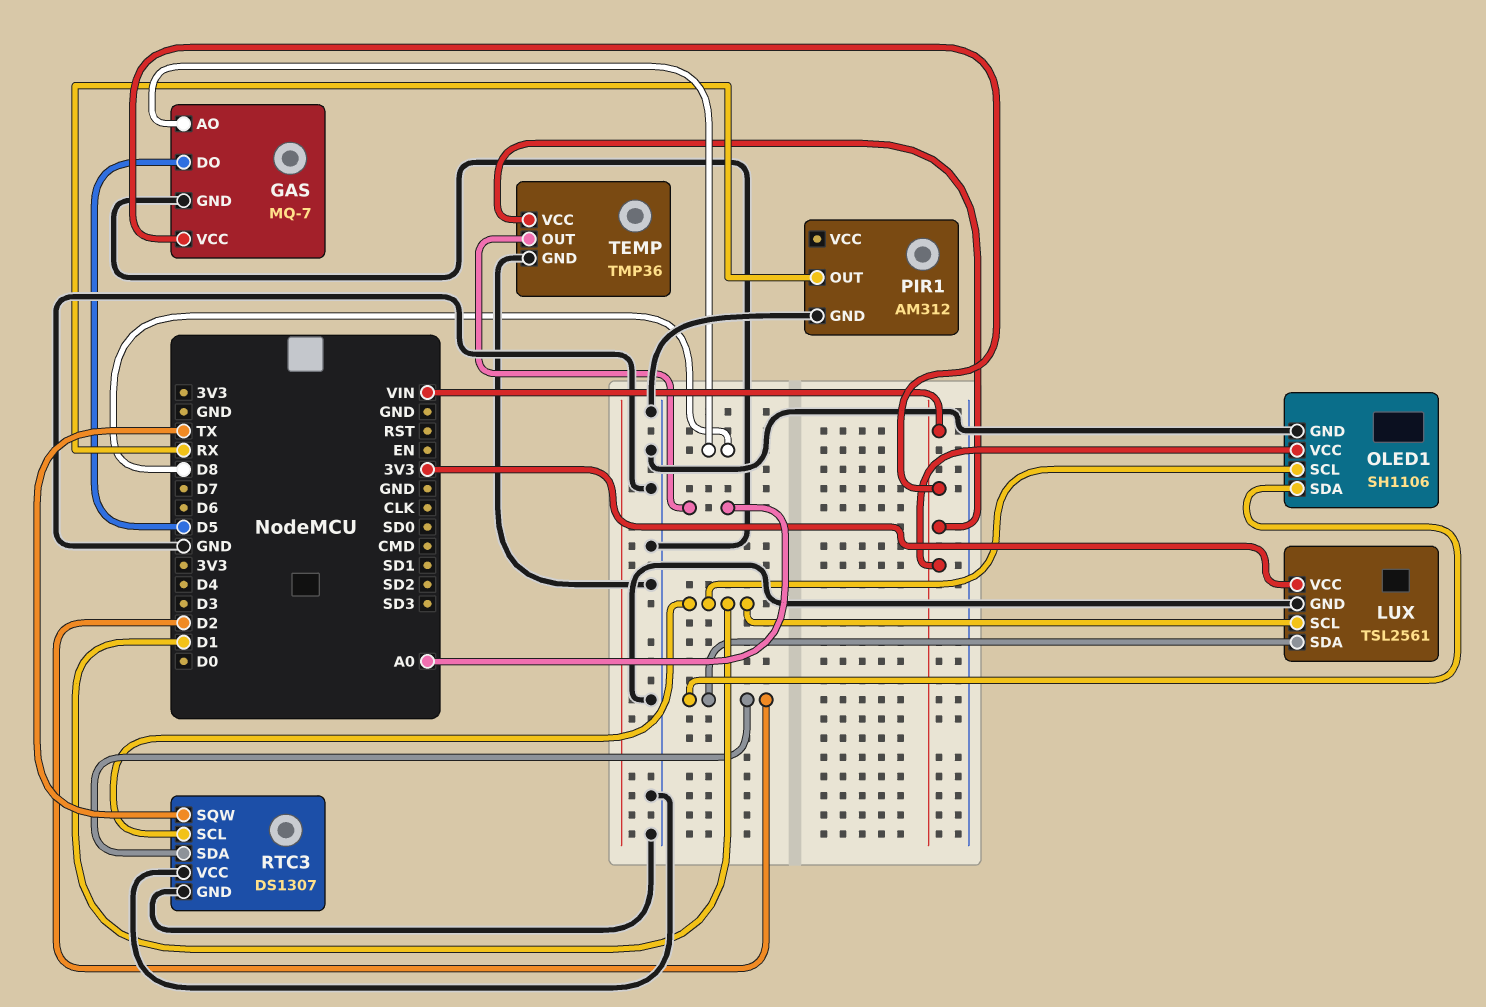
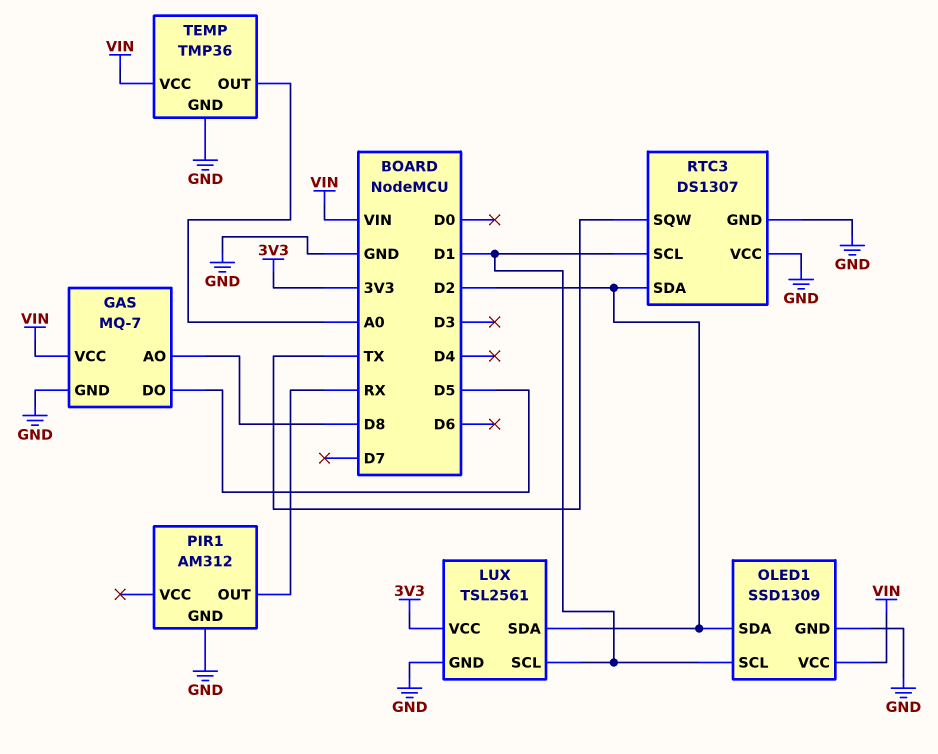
OLED1: SH1106 -> SSD1309

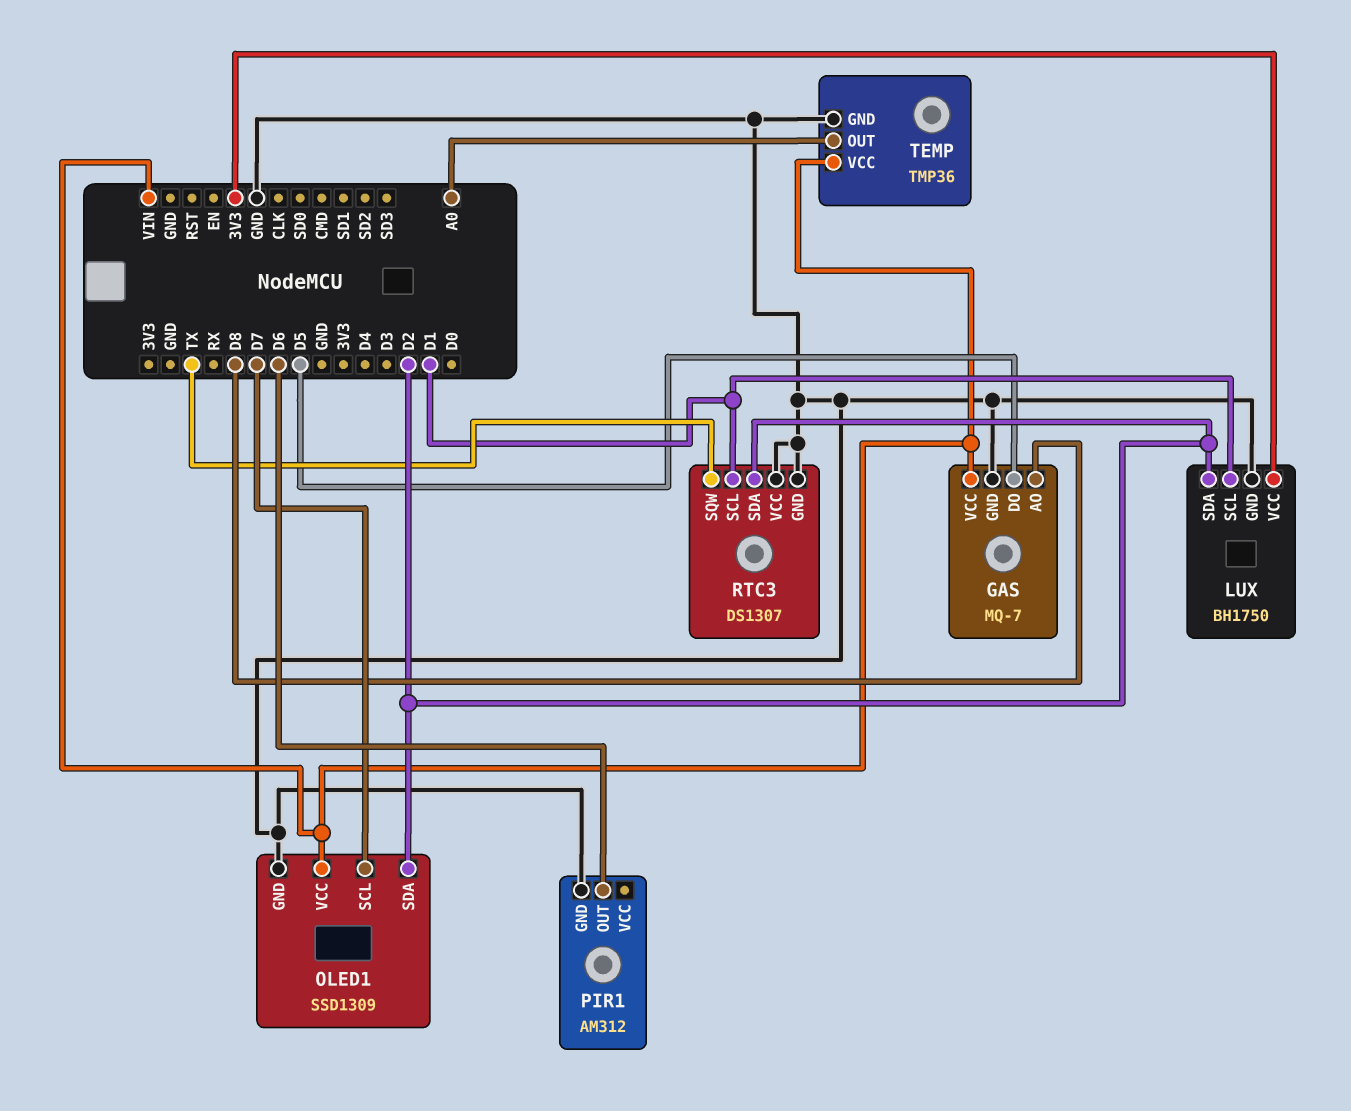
LUX: TSL2561 -> BH1750
OLED1 pin SCL: D1 -> D7
PIR1 pin OUT: RX -> D6

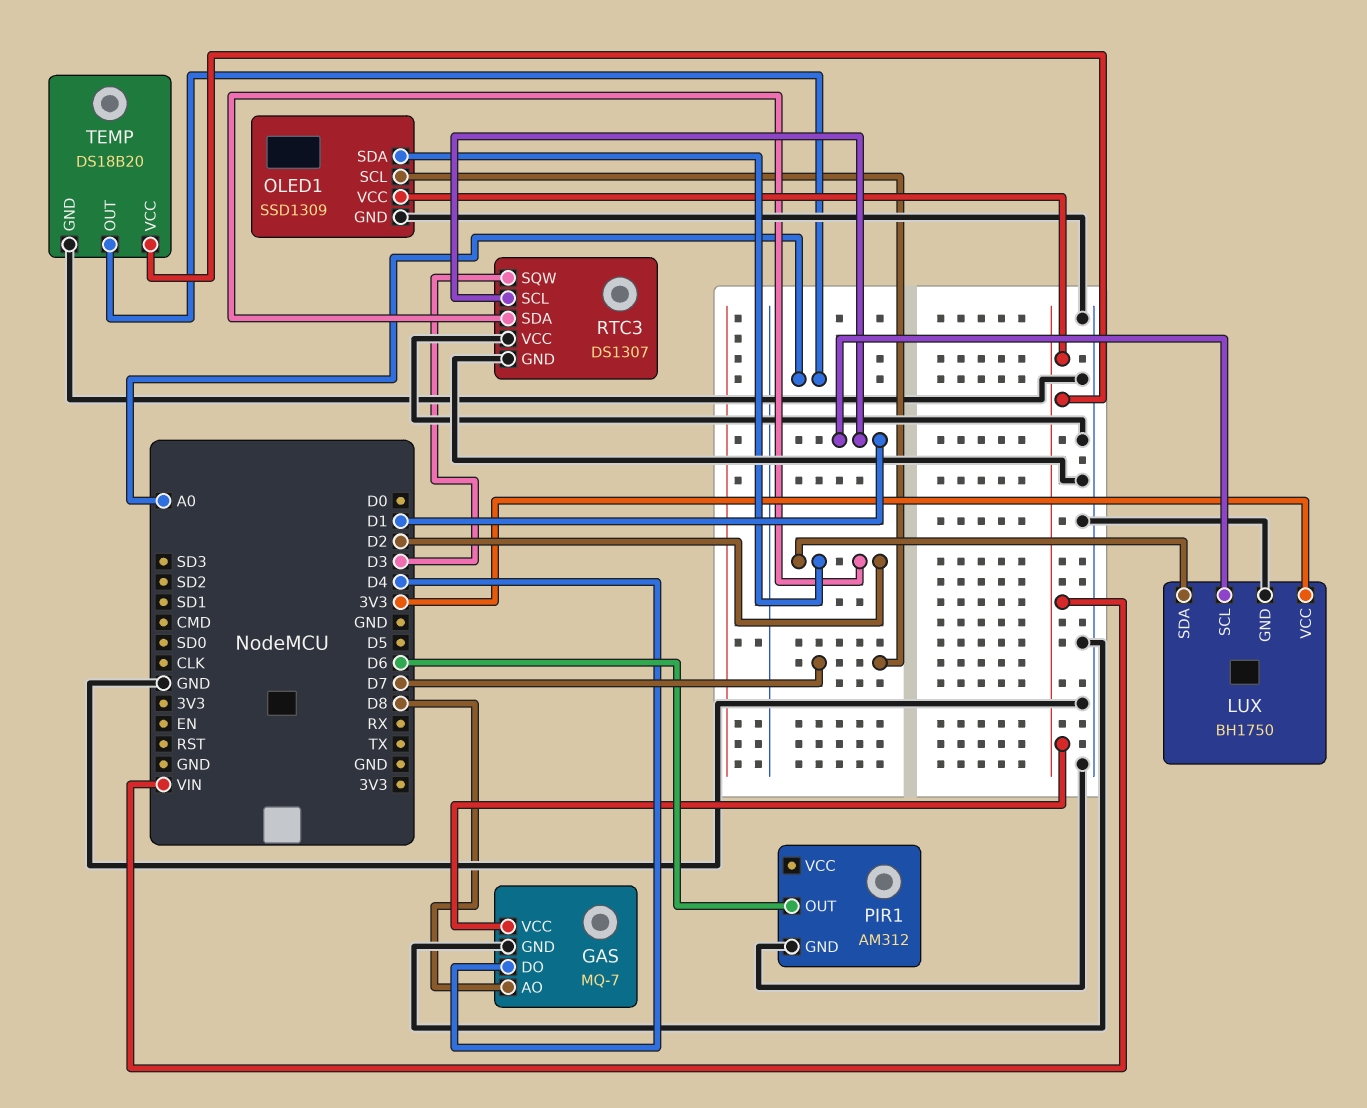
GAS pin DO: D5 -> D4
RTC3 pin SQW: TX -> D3
TEMP: TMP36 -> DS18B20

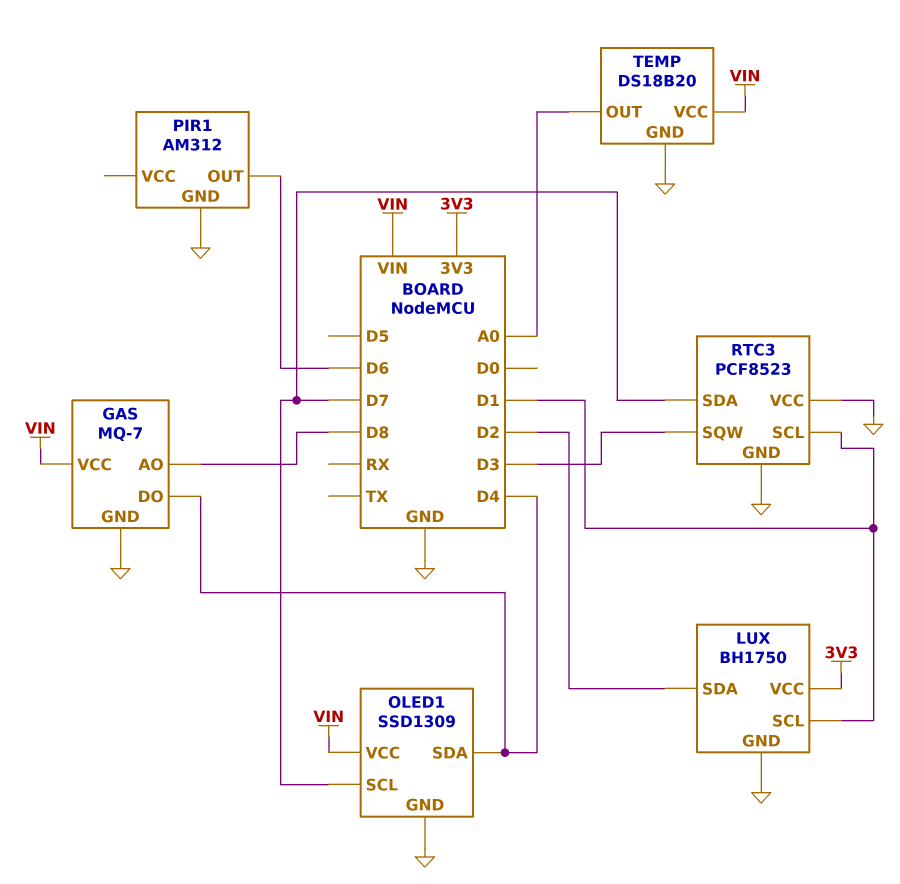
OLED1 pin SDA: D2 -> D4
RTC3: DS1307 -> PCF8523
RTC3 pin SDA: D2 -> D7

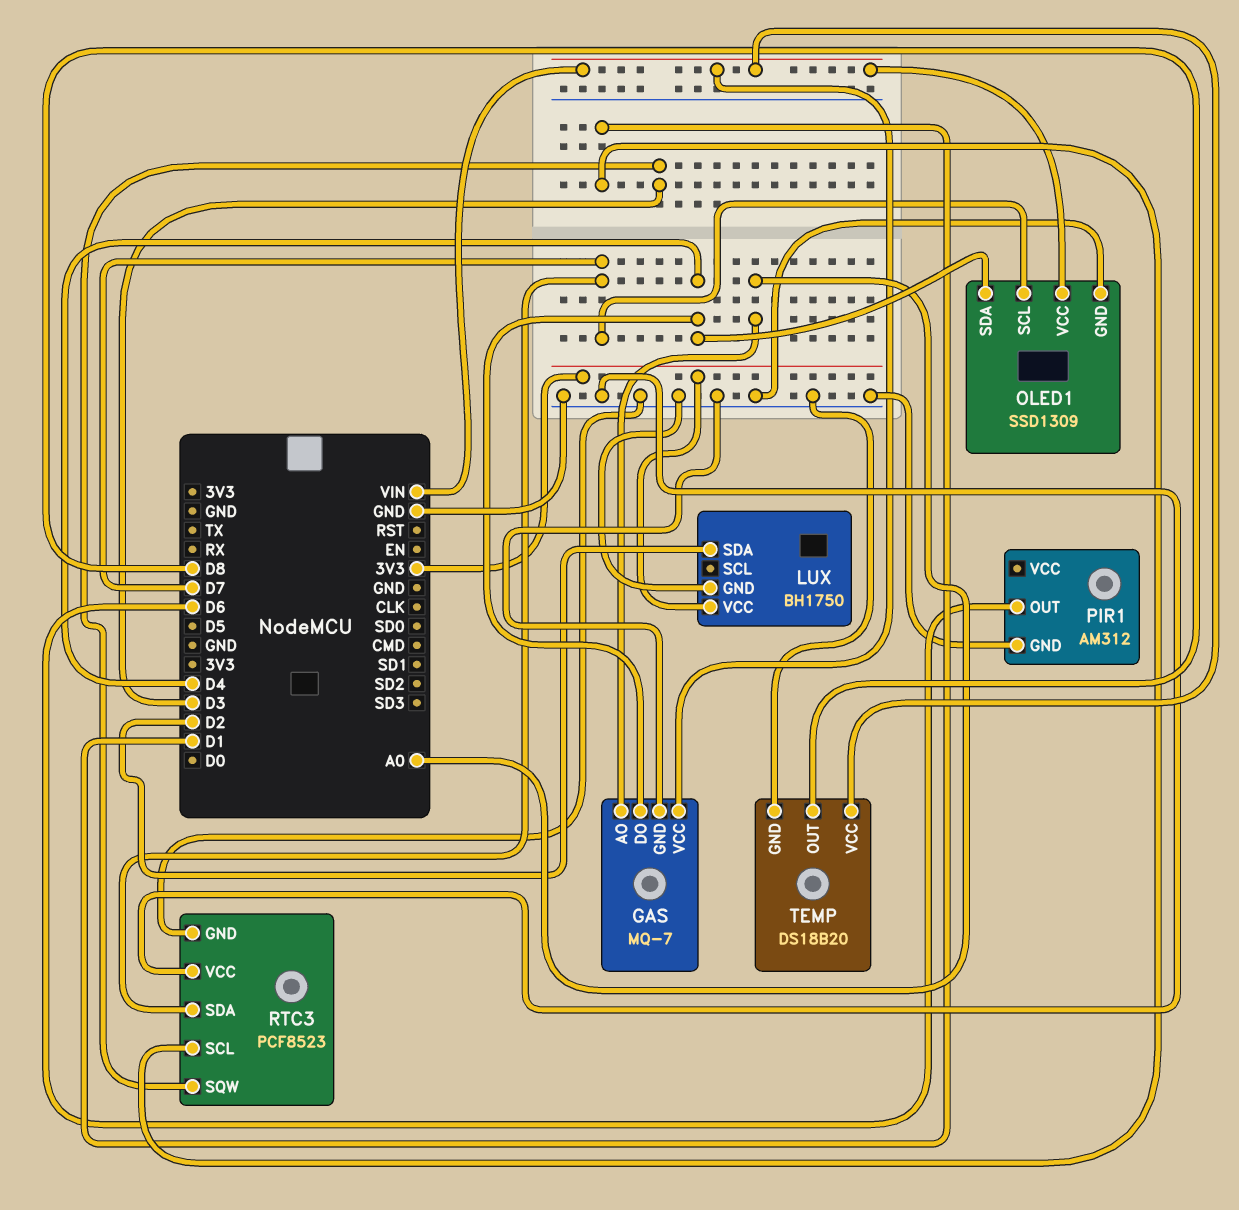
GAS pin AO: D8 -> A0
LUX pin SCL: D1 -> none
TEMP pin OUT: A0 -> D8

